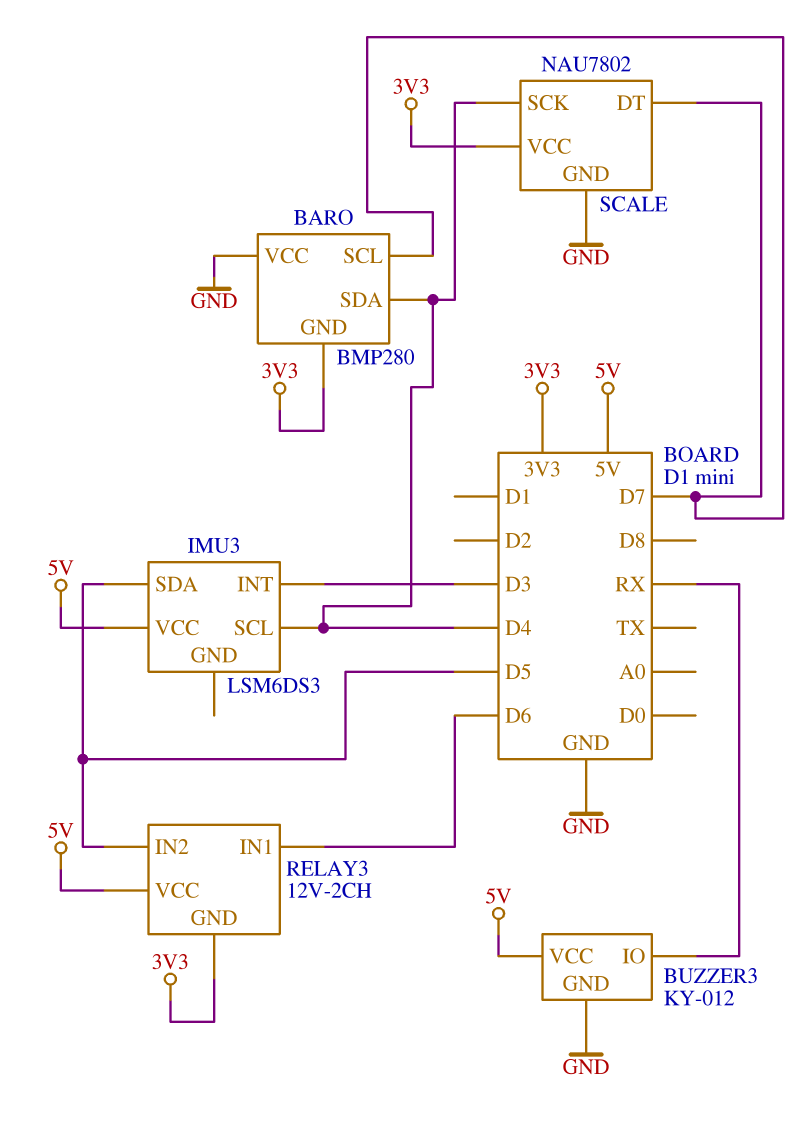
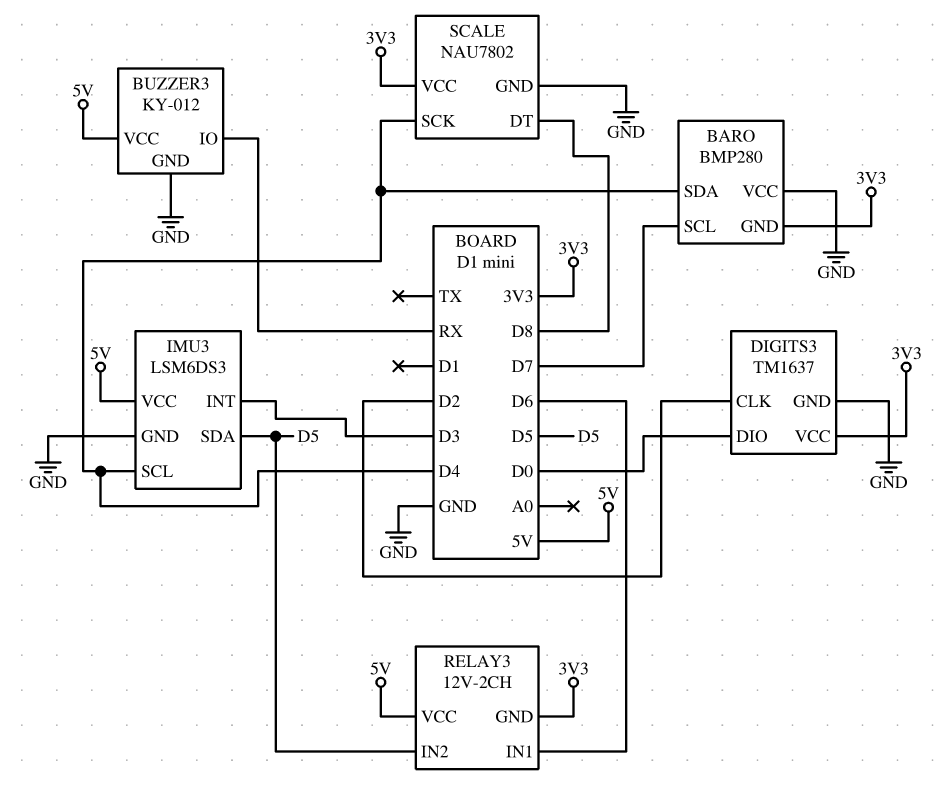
DIGITS3: none -> TM1637
DIGITS3 pin CLK: none -> D2
DIGITS3 pin DIO: none -> D0
DIGITS3 pin GND: none -> GND
DIGITS3 pin VCC: none -> 3V3
IMU3 pin GND: none -> GND
SCALE pin DT: D7 -> D8

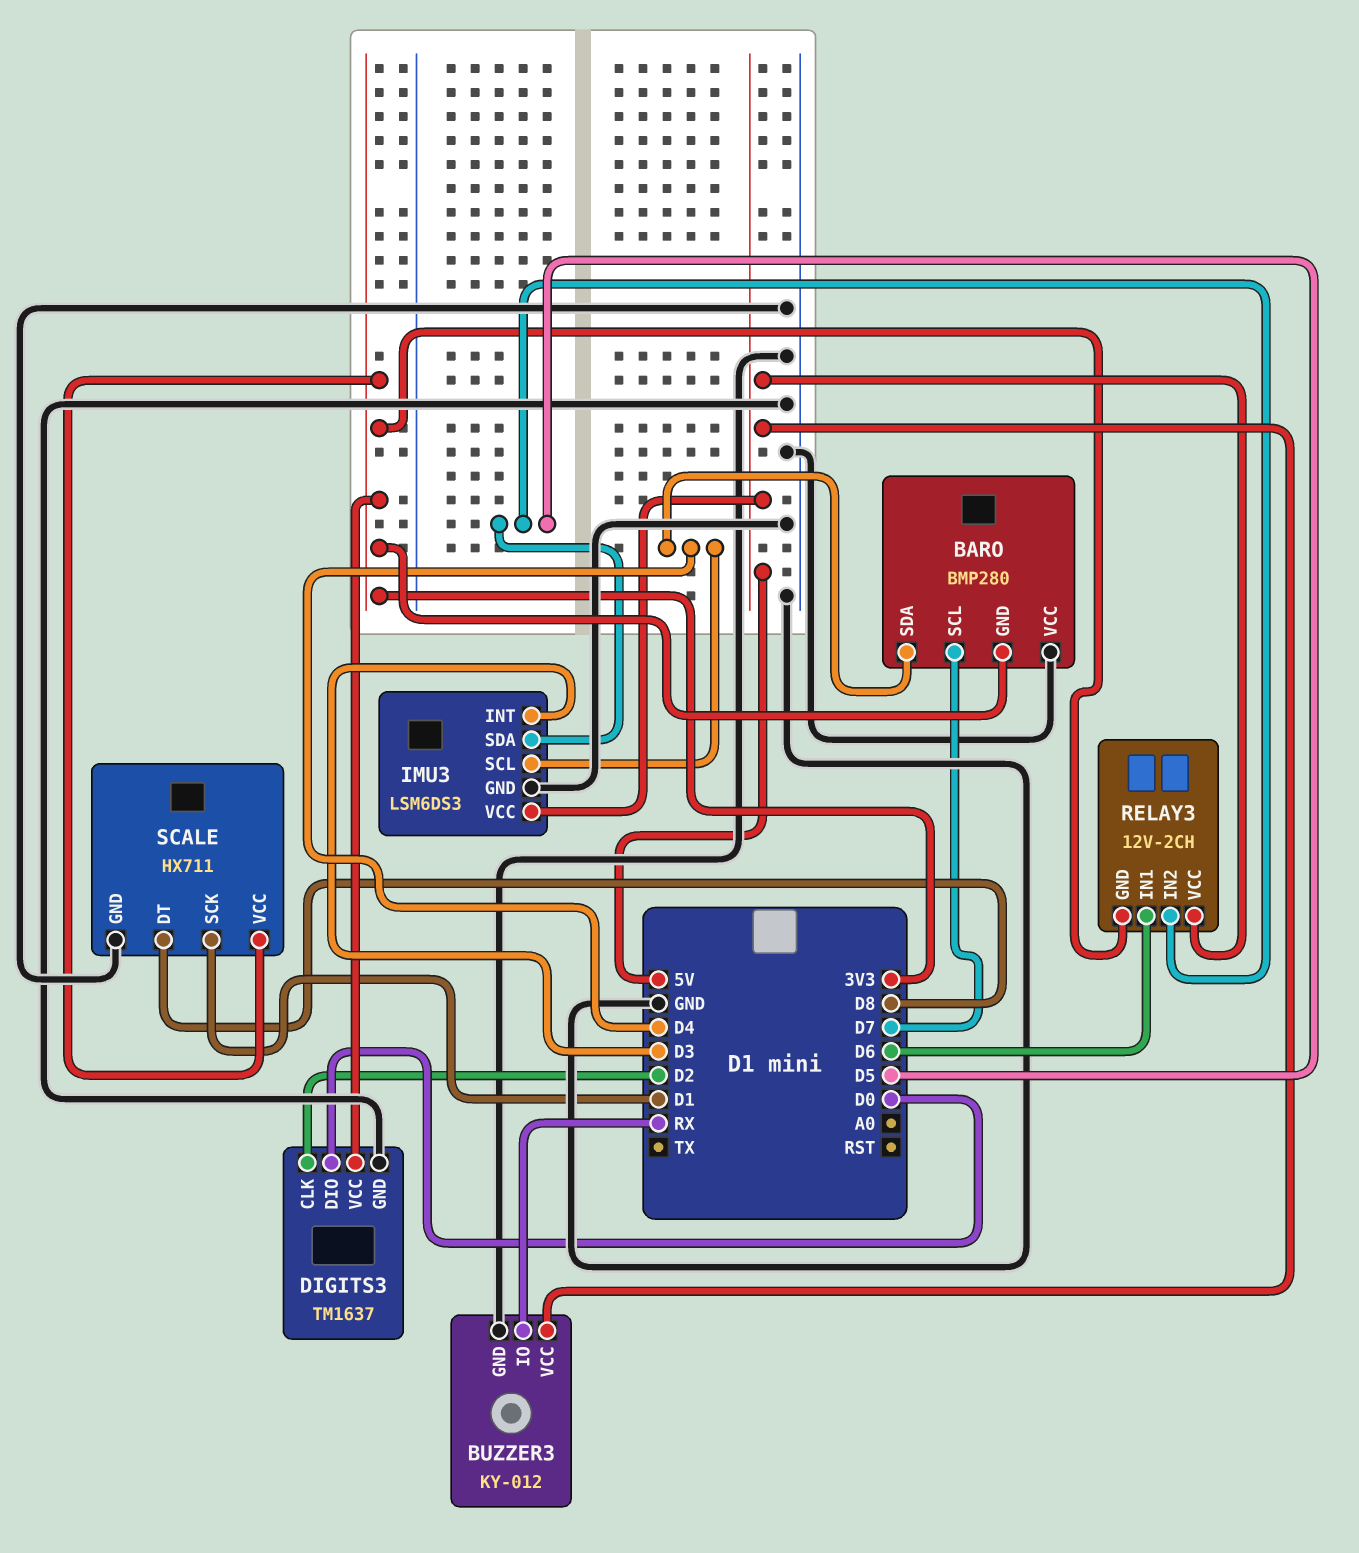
SCALE: NAU7802 -> HX711
SCALE pin SCK: D4 -> D1

